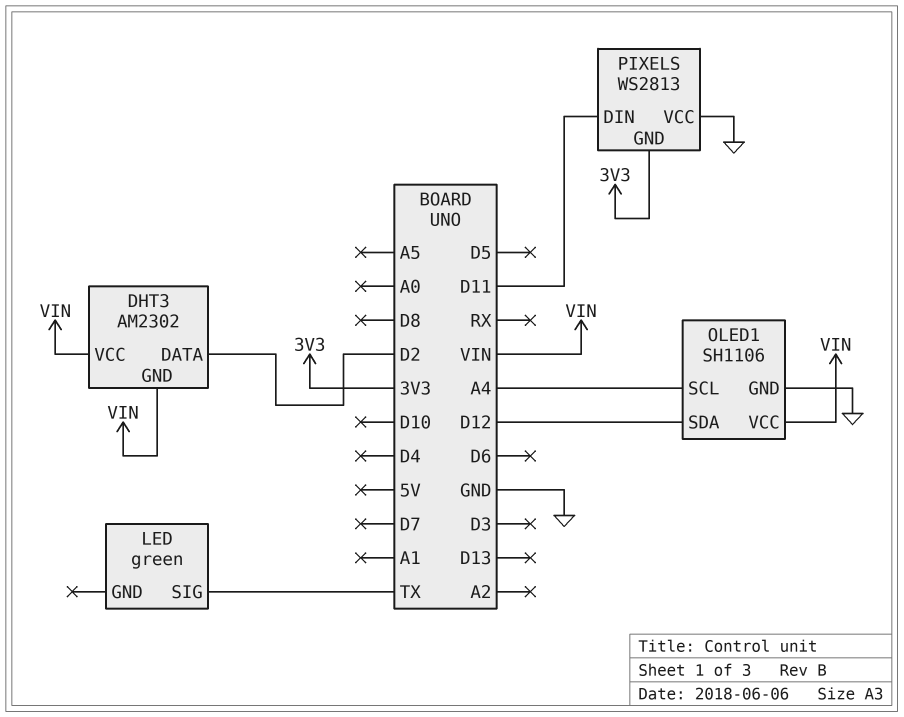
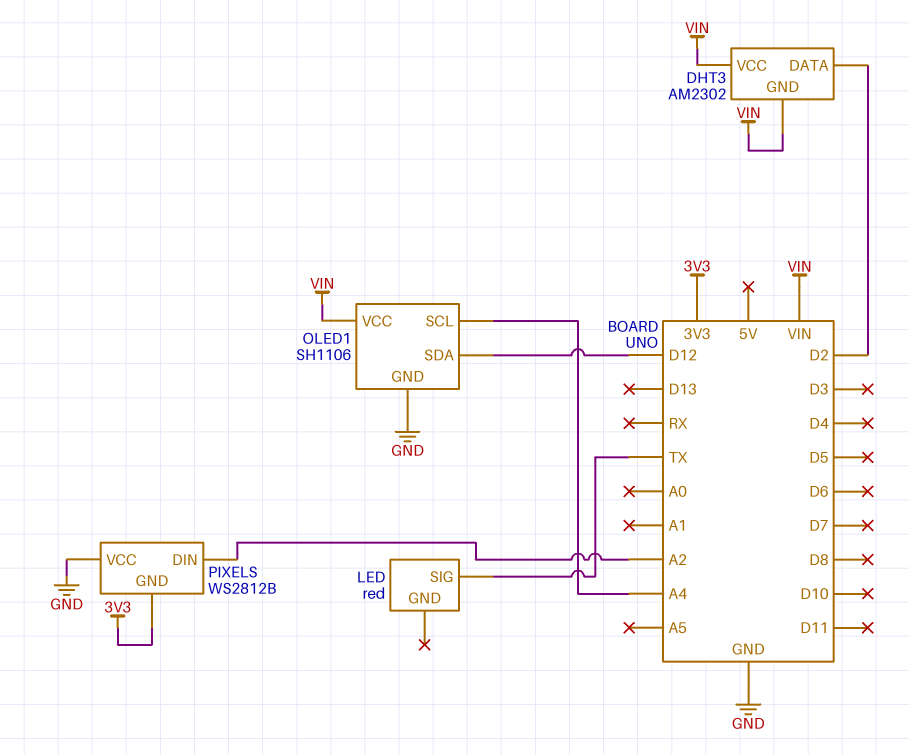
LED: green -> red
PIXELS: WS2813 -> WS2812B
PIXELS pin DIN: D11 -> A2

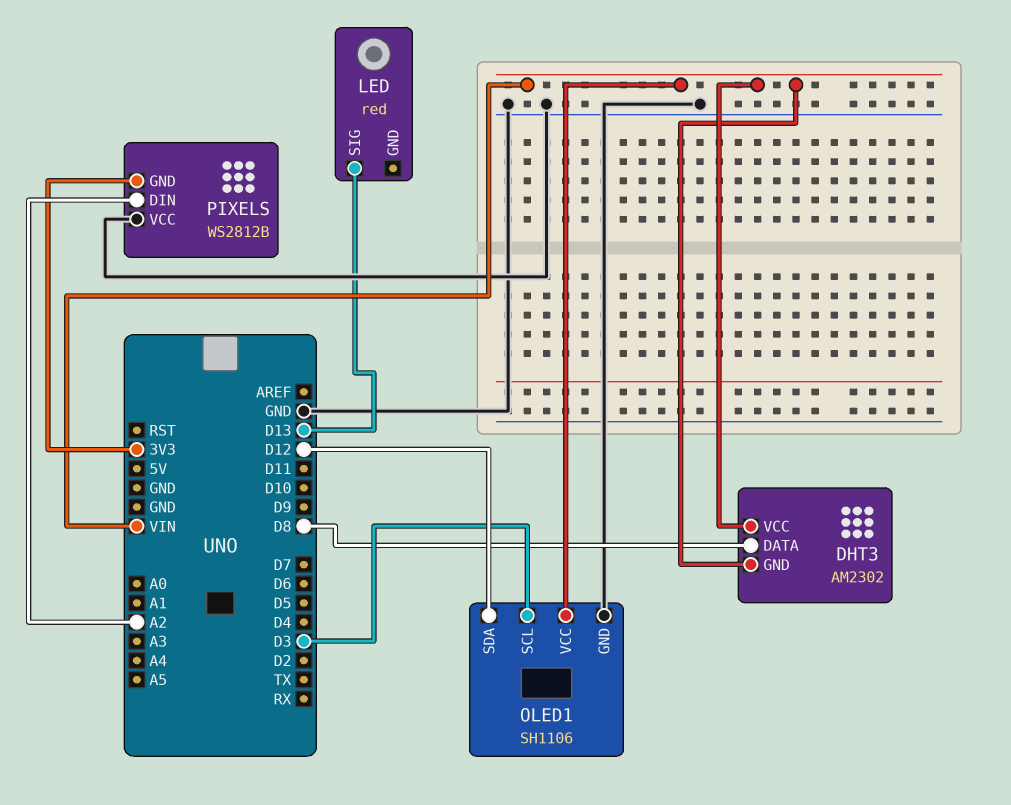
DHT3 pin DATA: D2 -> D8
LED pin SIG: TX -> D13
OLED1 pin SCL: A4 -> D3

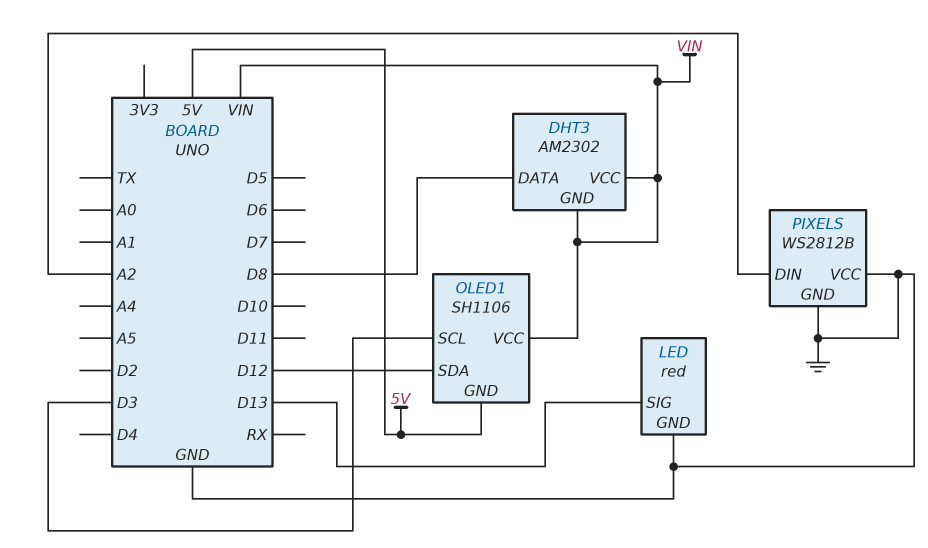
LED pin GND: none -> GND
OLED1 pin GND: GND -> 5V
PIXELS pin GND: 3V3 -> GND

